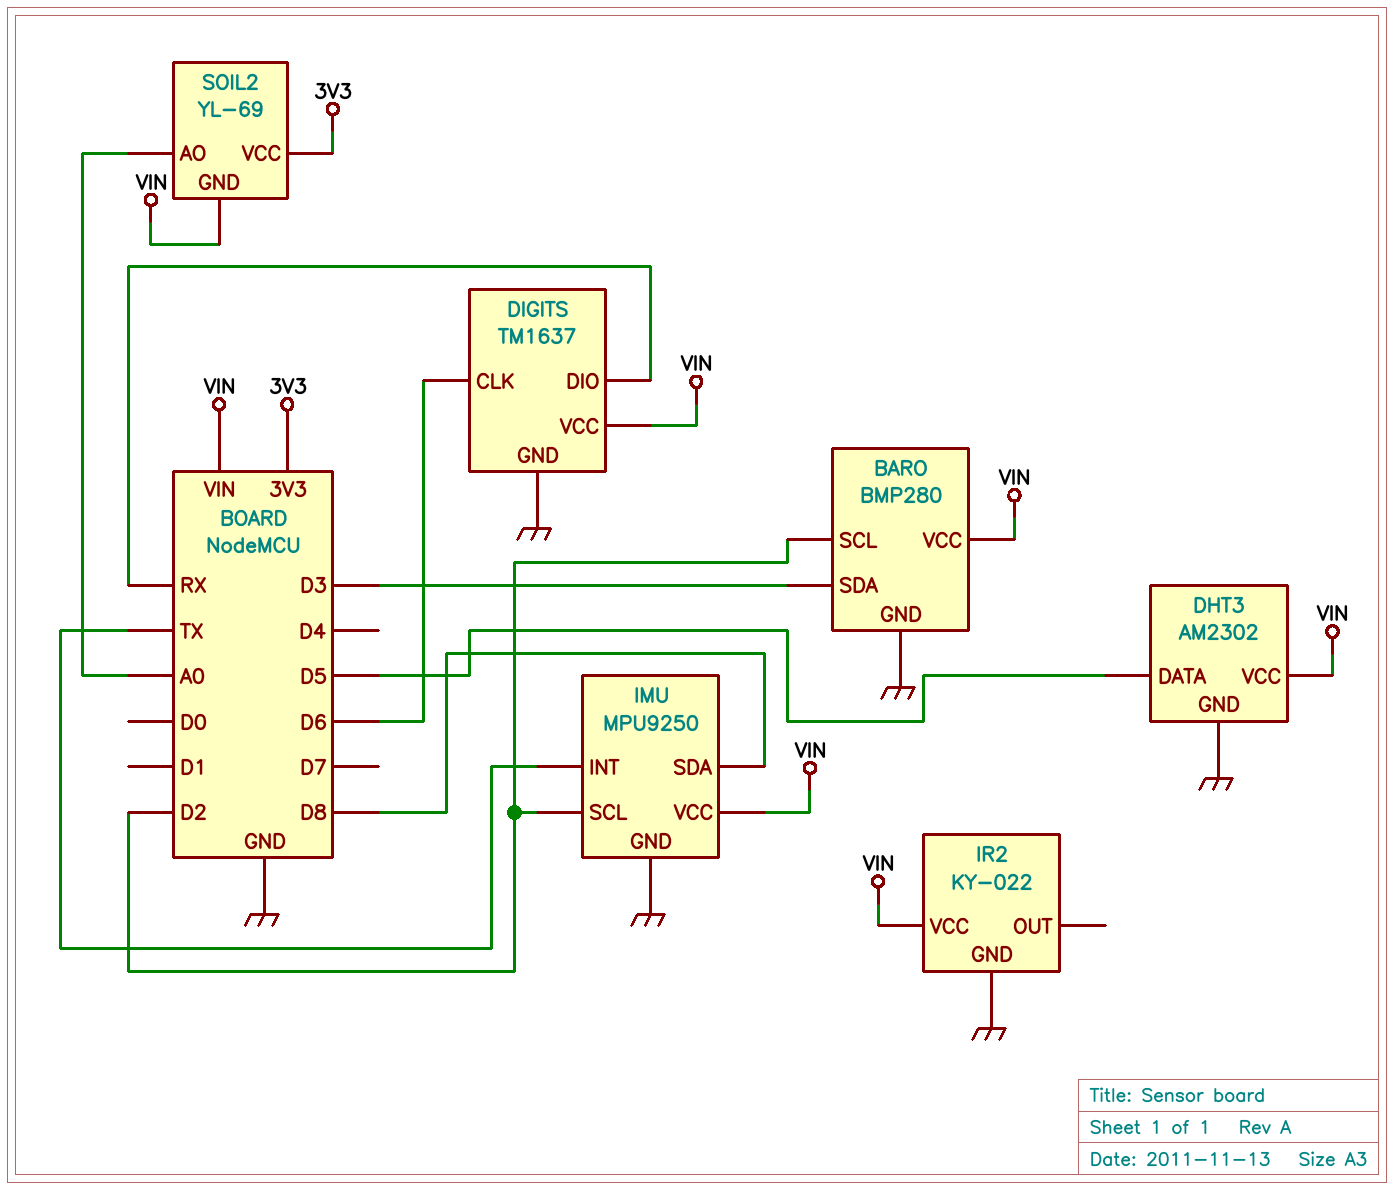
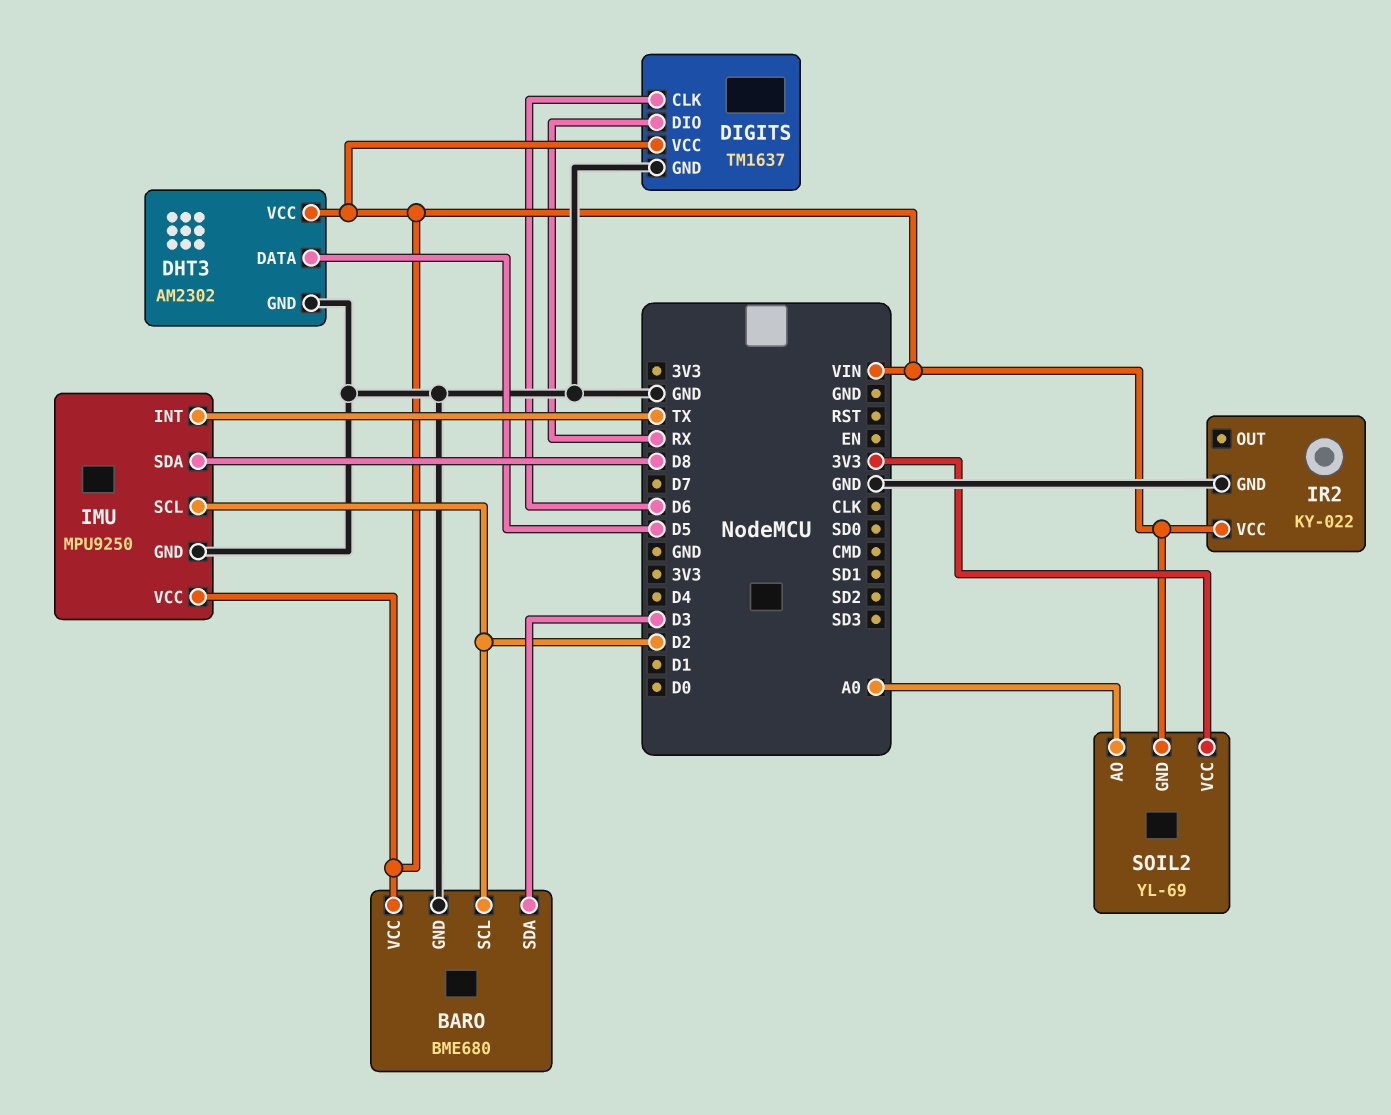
BARO: BMP280 -> BME680

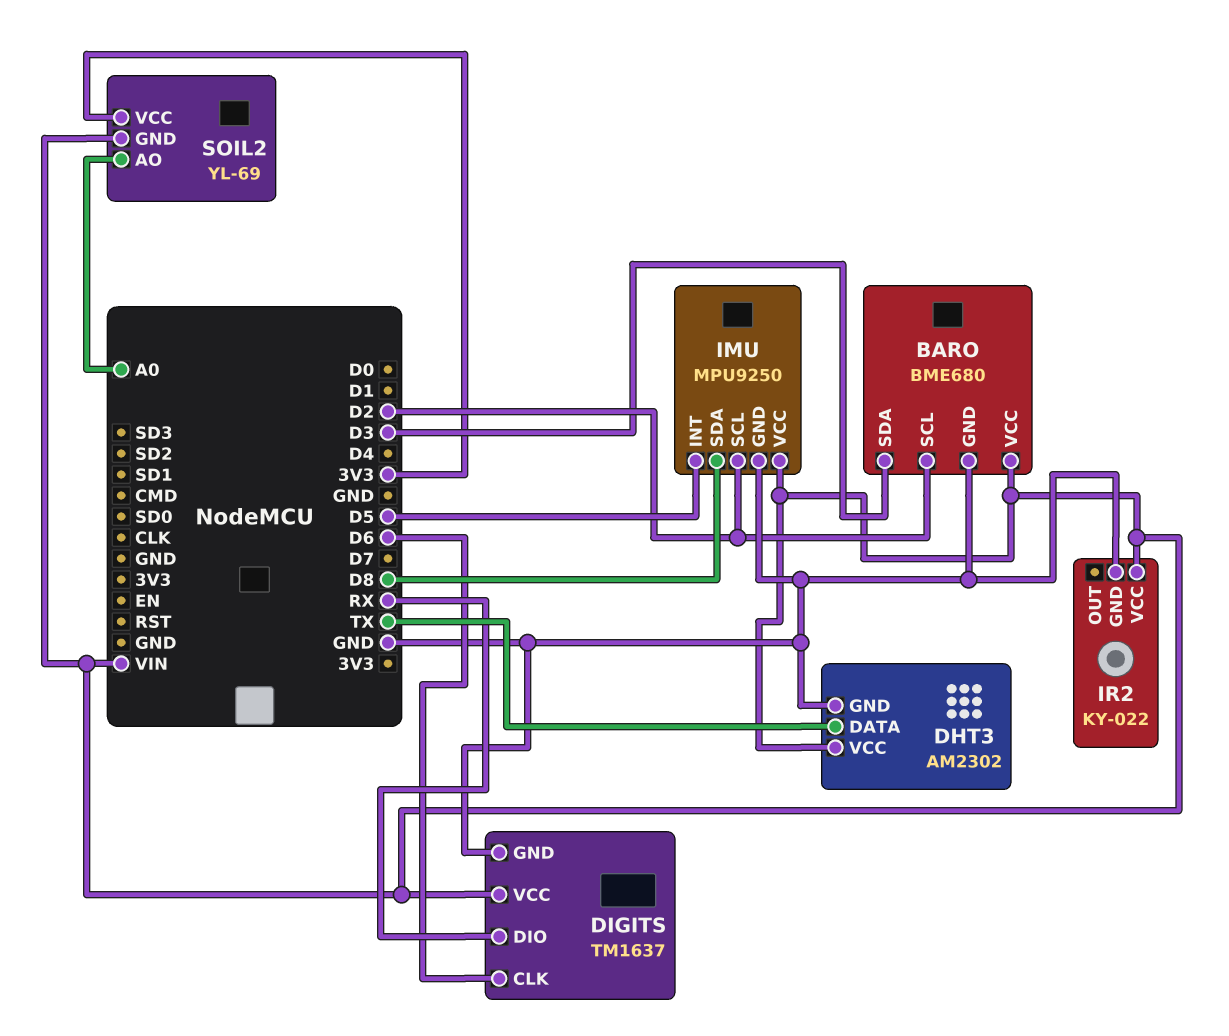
DHT3 pin DATA: D5 -> TX
IMU pin INT: TX -> D5

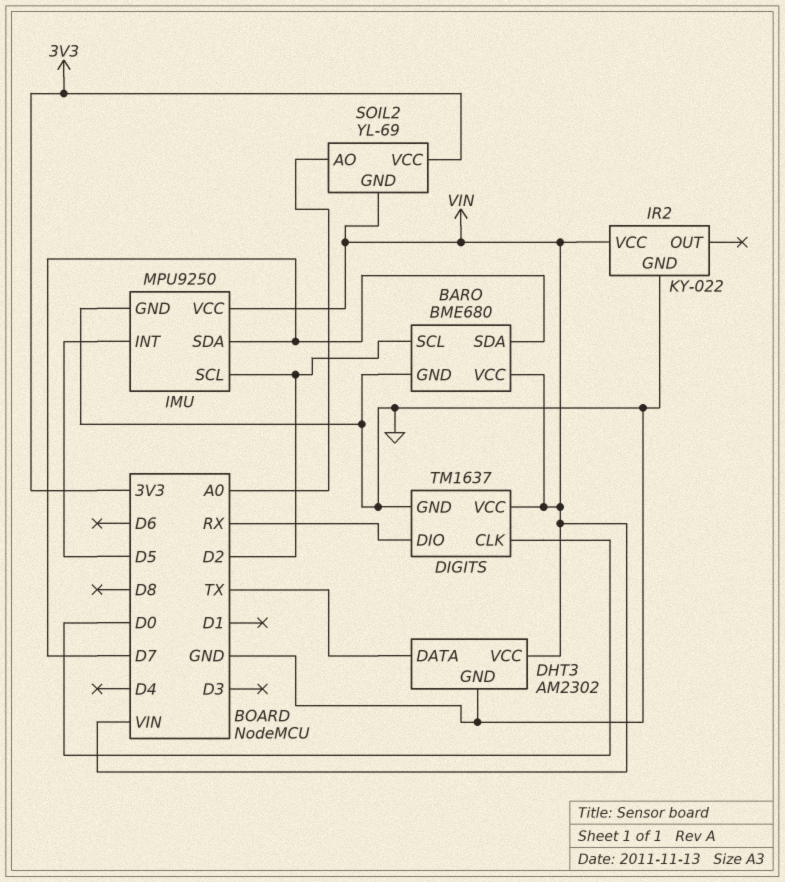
BARO pin SDA: D3 -> D7
DIGITS pin CLK: D6 -> D0
IMU pin SDA: D8 -> D7

